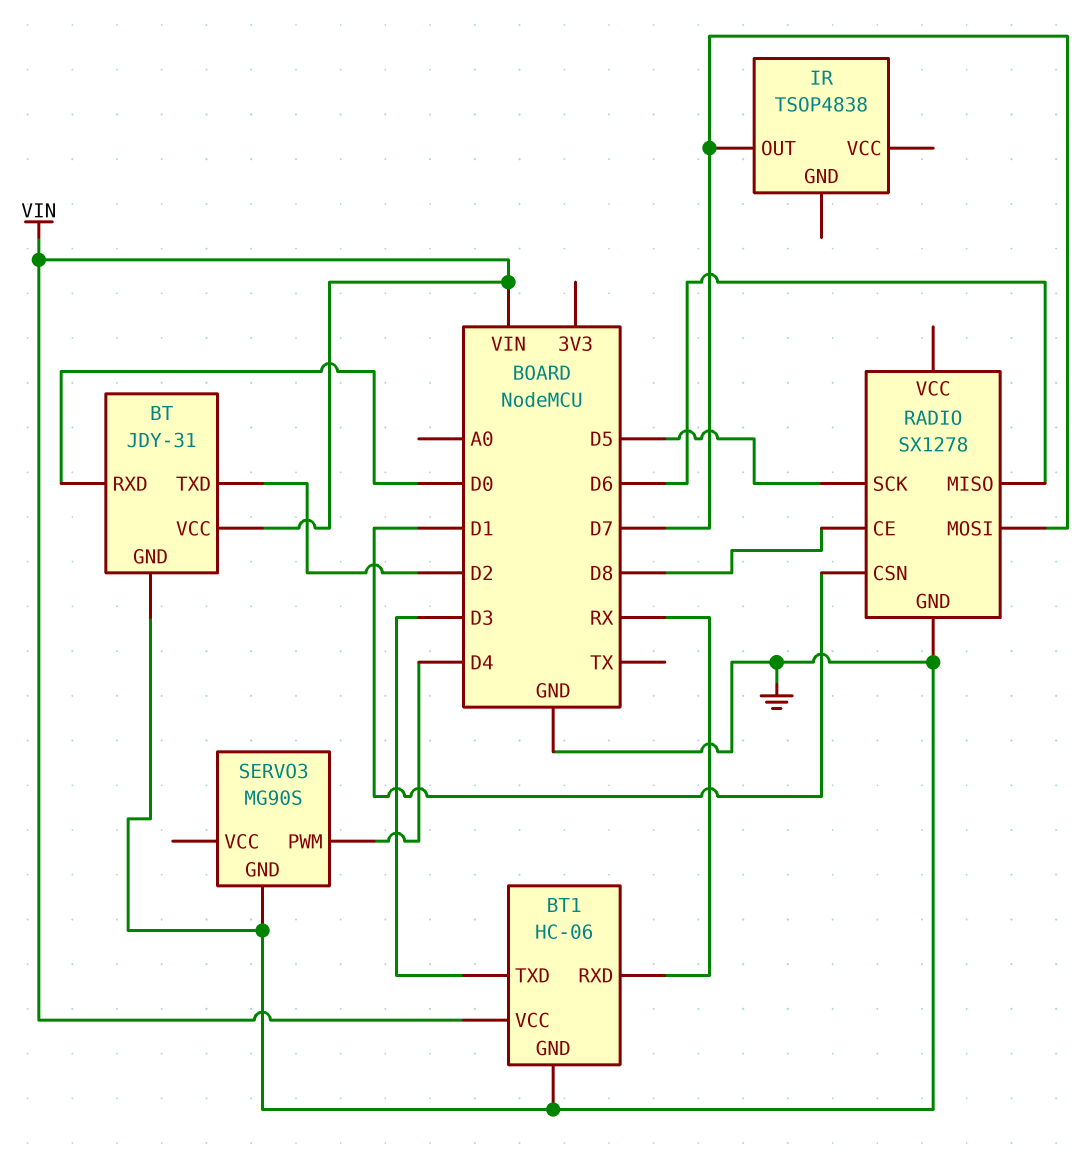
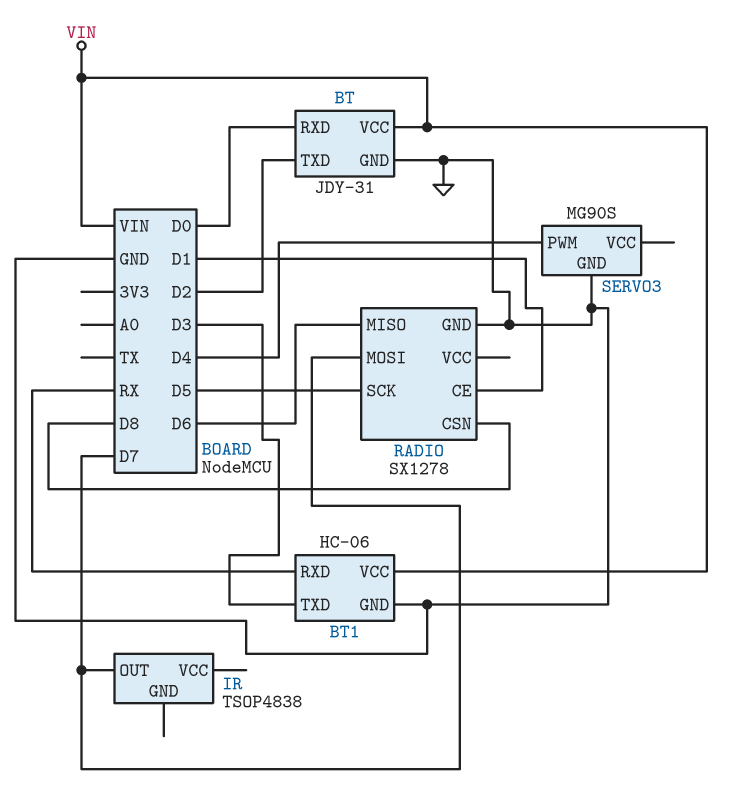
RADIO pin CE: D8 -> D1
RADIO pin CSN: D1 -> D8

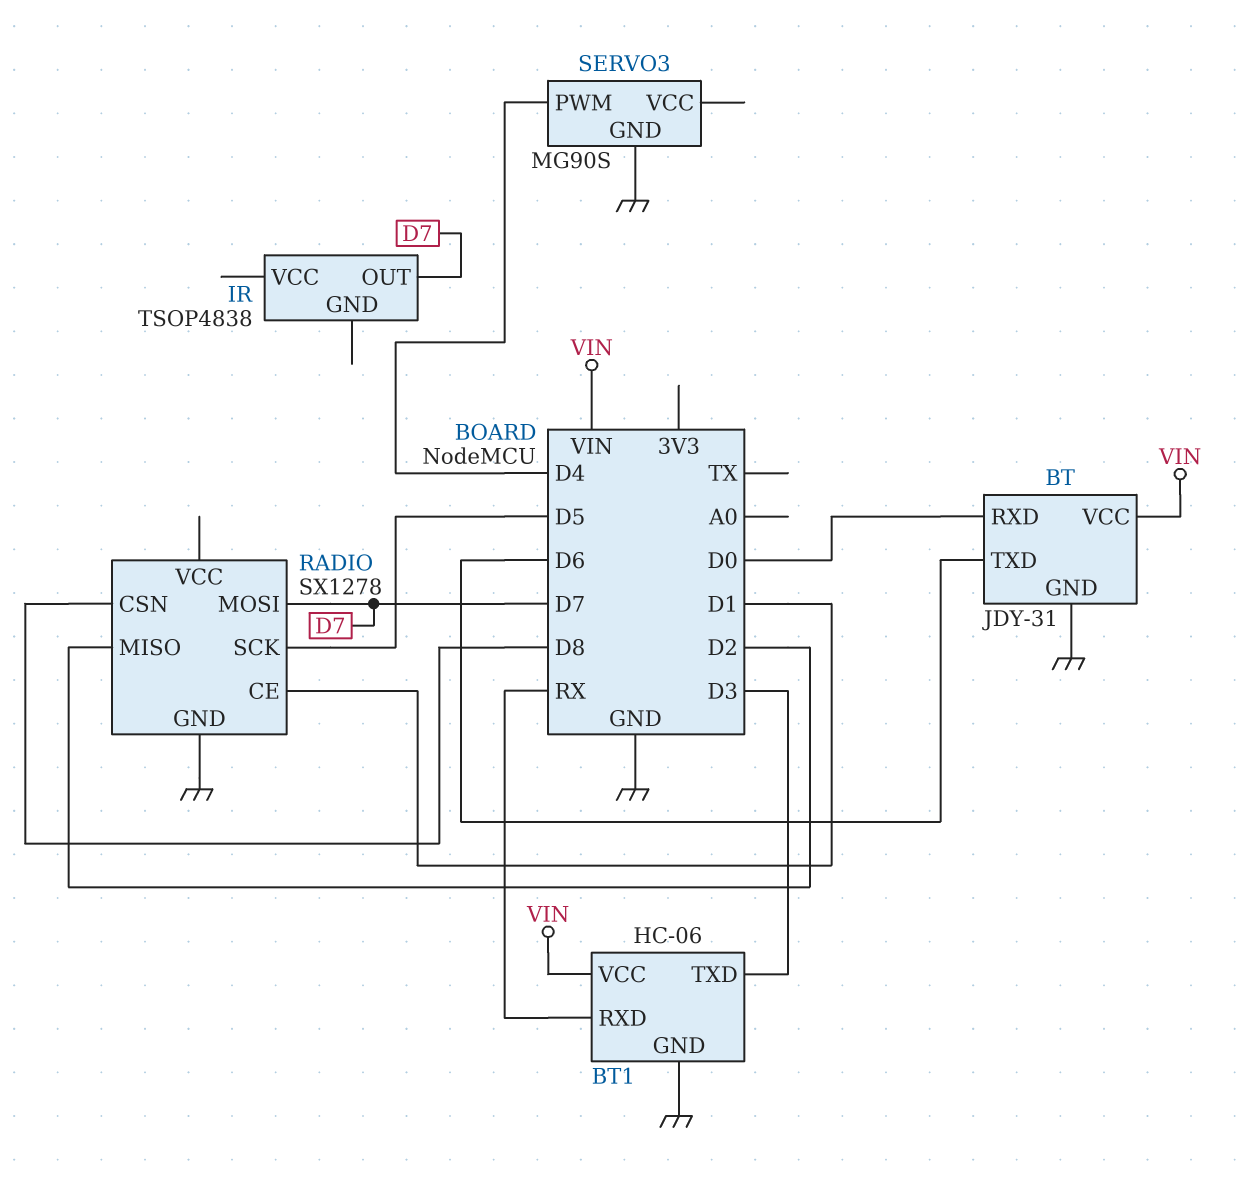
BT pin TXD: D2 -> D6
RADIO pin MISO: D6 -> D2

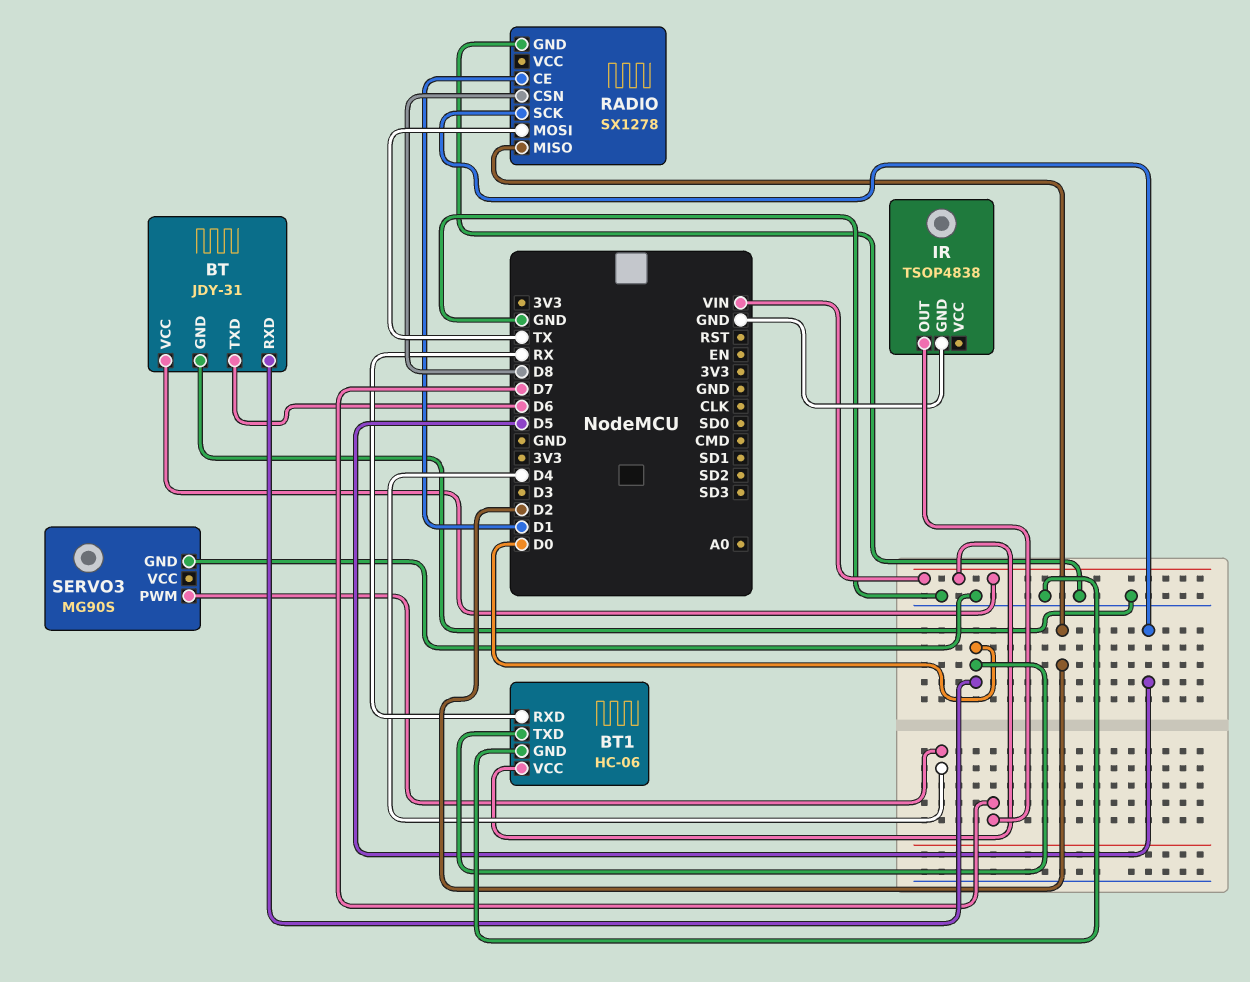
BT1 pin TXD: D3 -> D0
IR pin GND: none -> GND
RADIO pin MOSI: D7 -> TX

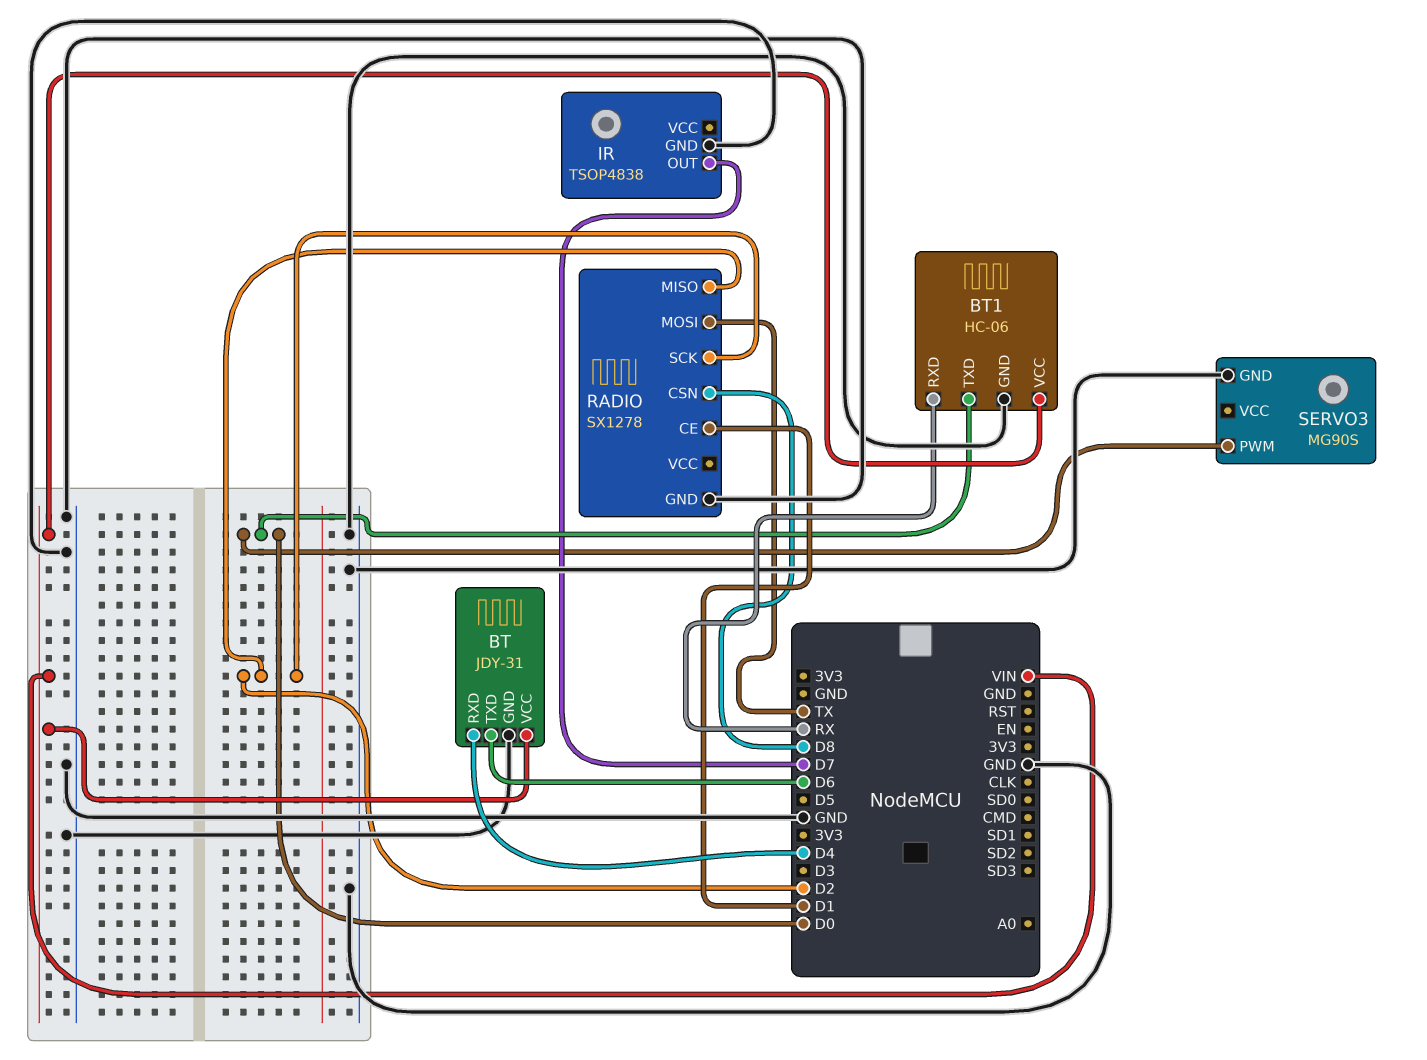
BT pin RXD: D0 -> D4
RADIO pin SCK: D5 -> D2
SERVO3 pin PWM: D4 -> D0

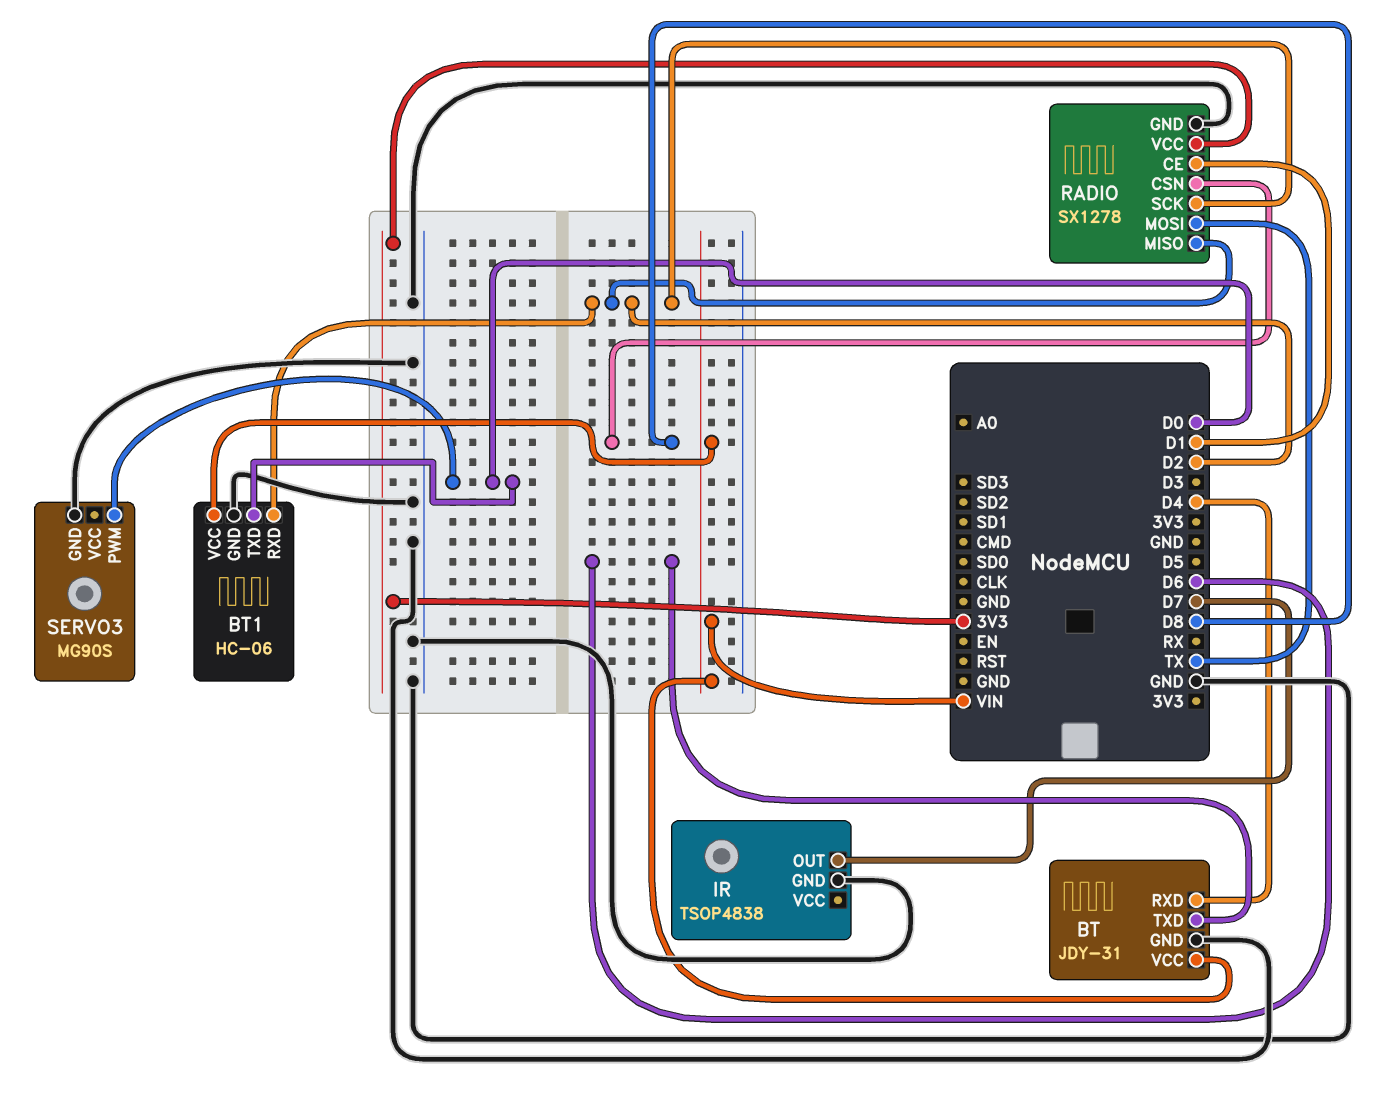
BT1 pin RXD: RX -> D2
RADIO pin VCC: none -> 3V3

